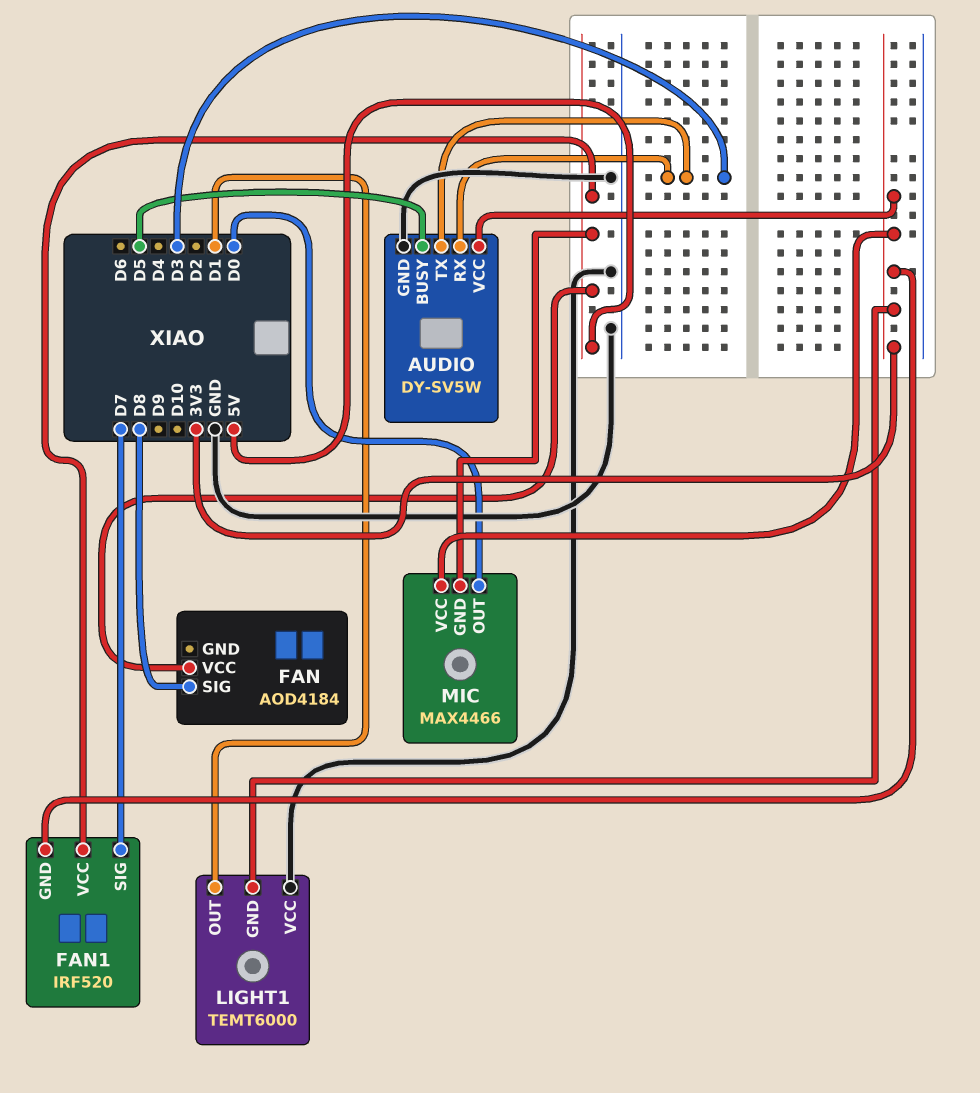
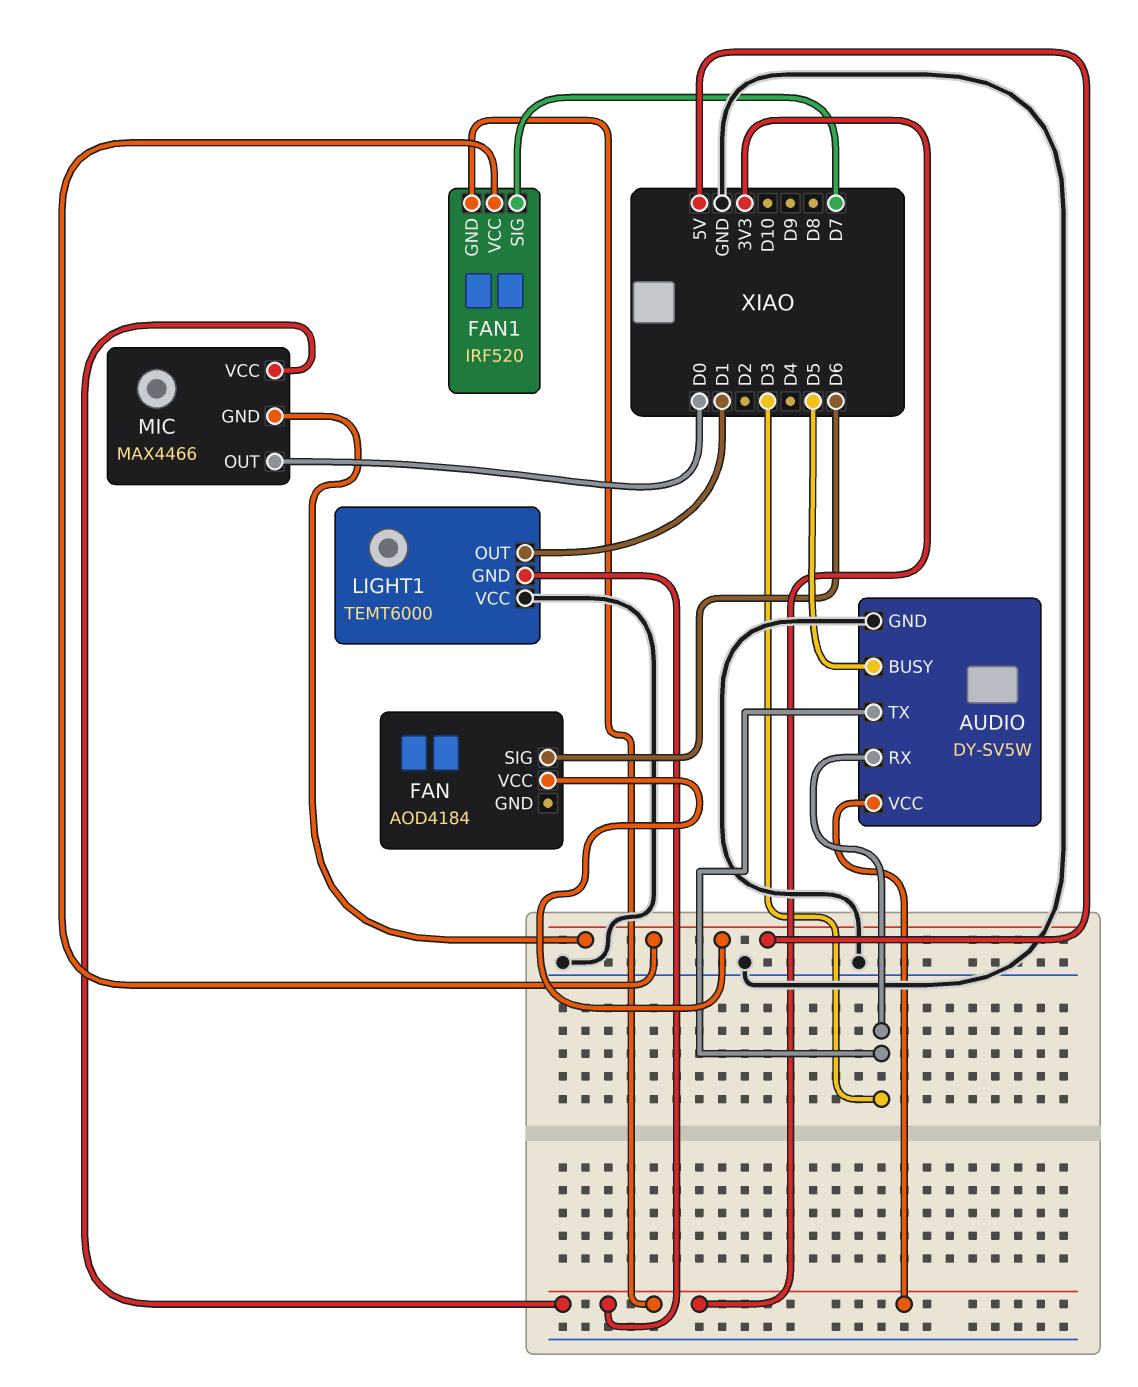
FAN pin SIG: D8 -> D6

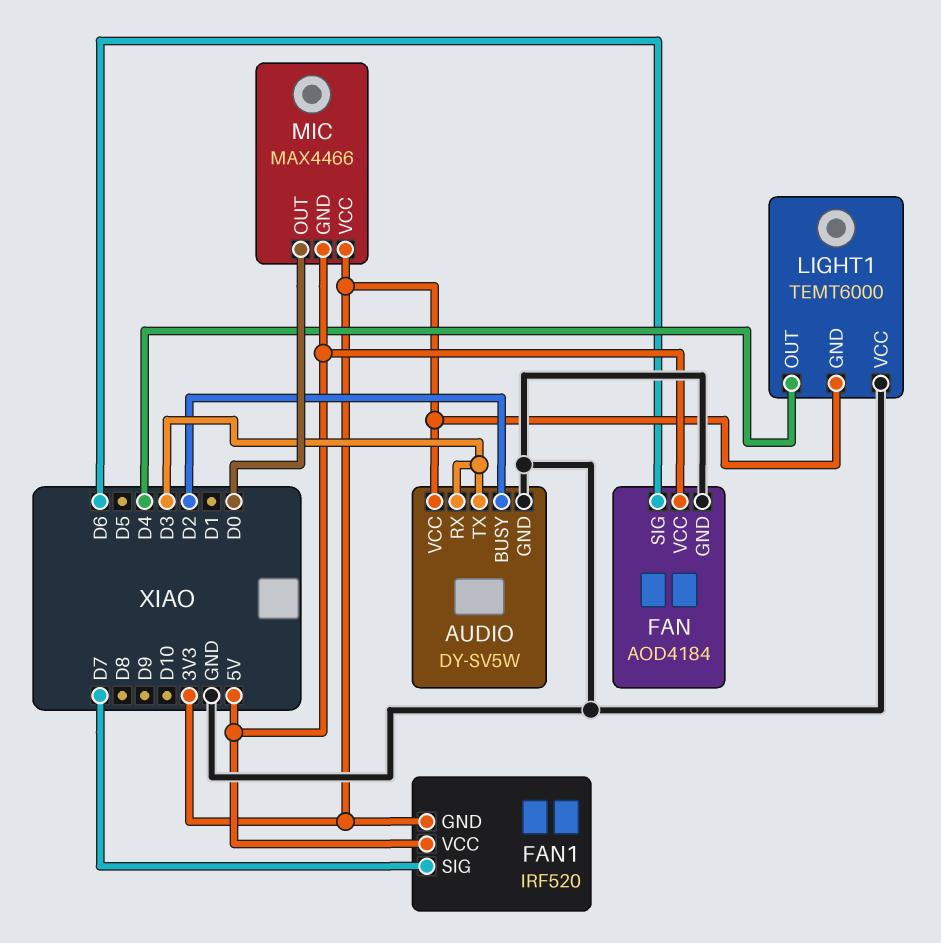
AUDIO pin BUSY: D5 -> D2
FAN pin GND: none -> GND
LIGHT1 pin OUT: D1 -> D4

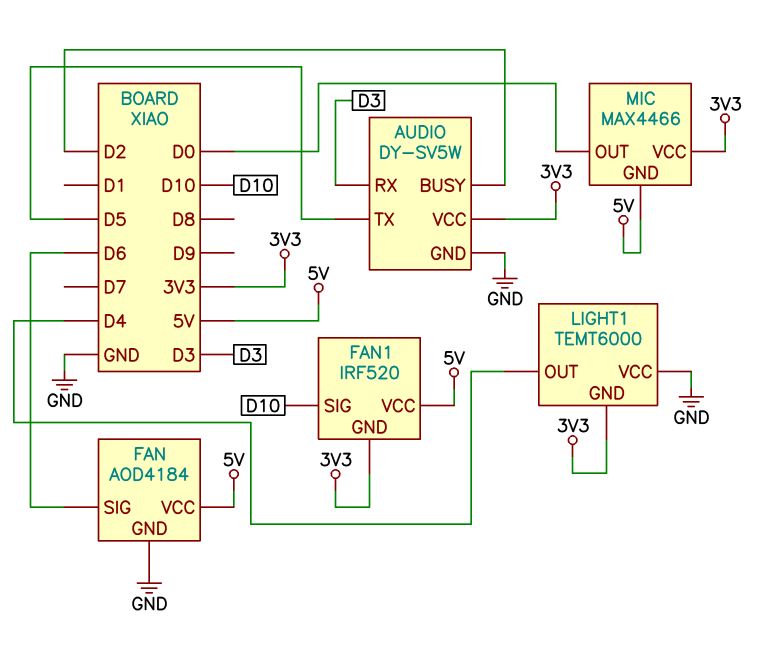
AUDIO pin TX: D3 -> D5
FAN1 pin SIG: D7 -> D10

